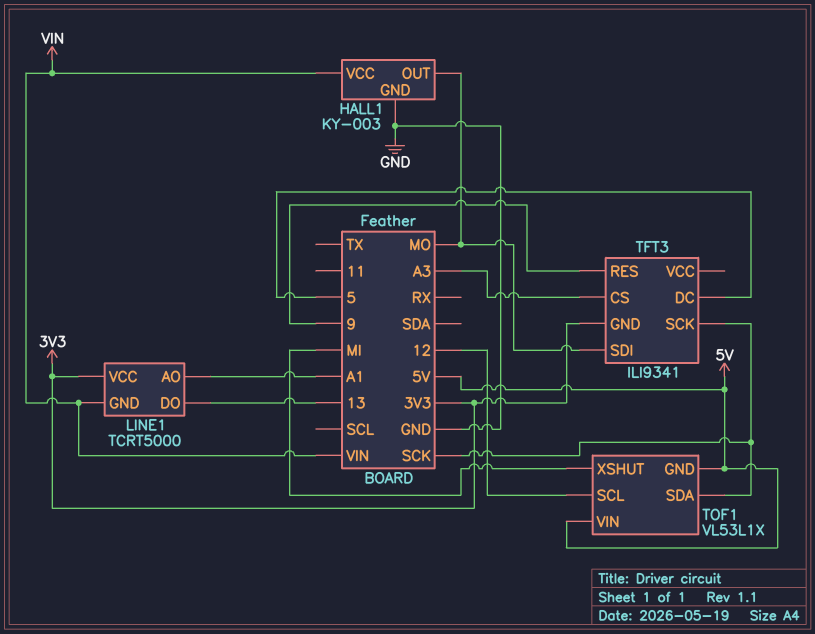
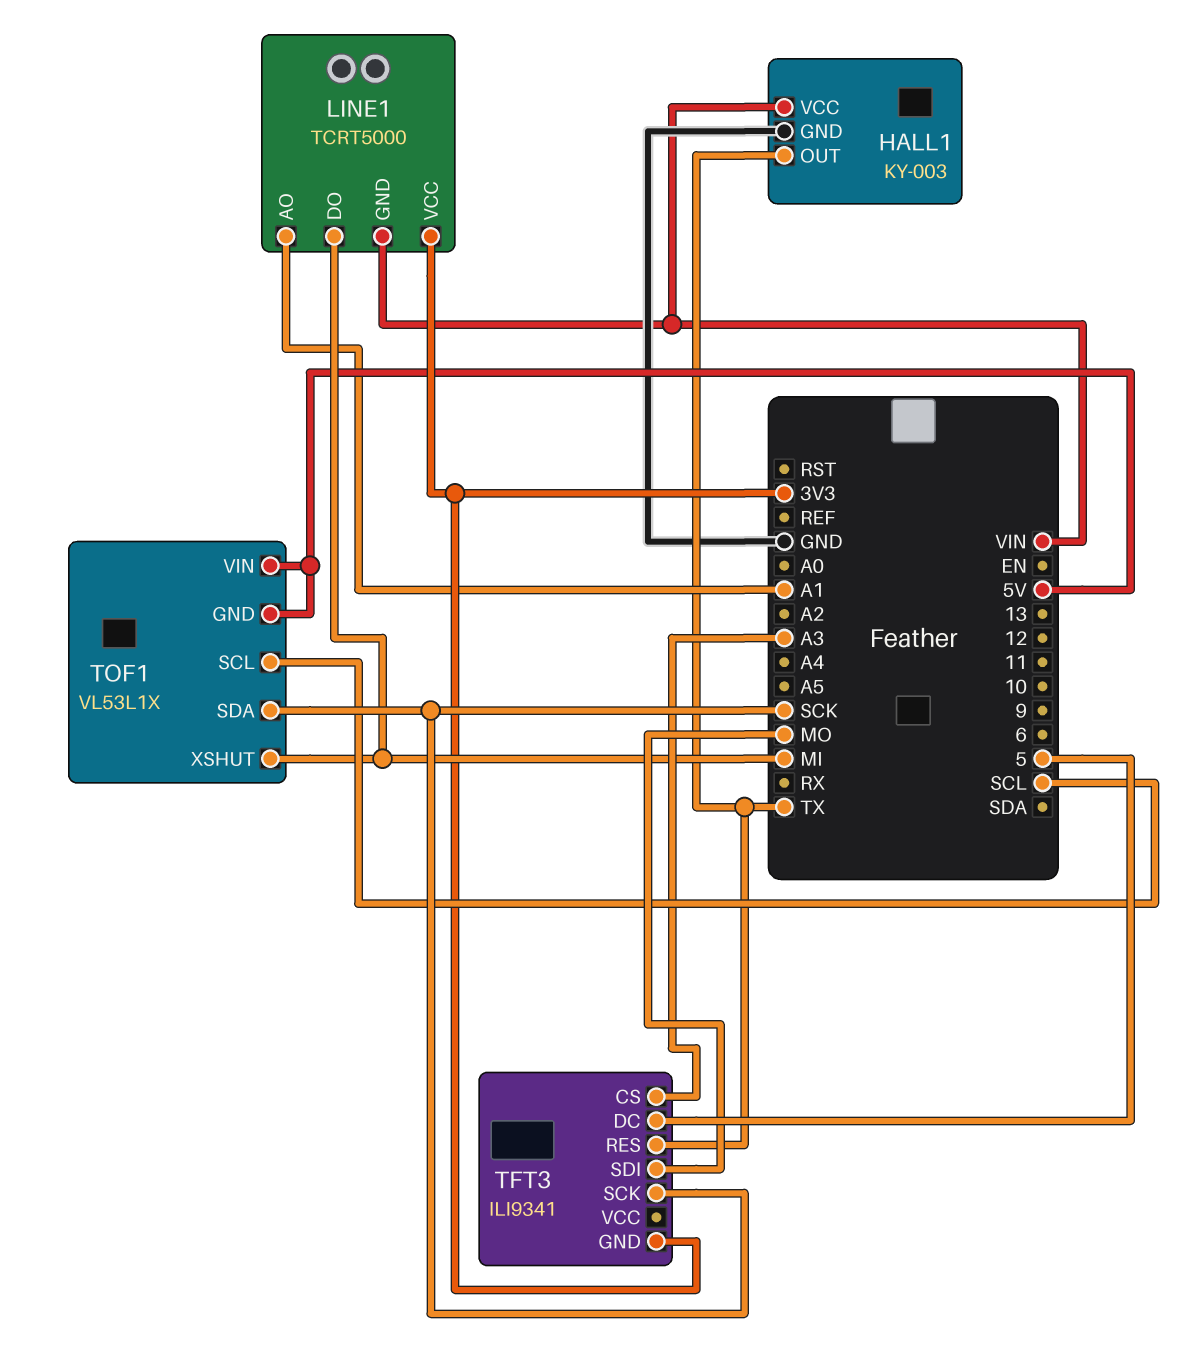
HALL1 pin OUT: MO -> TX
LINE1 pin DO: 13 -> MI
TFT3 pin RES: 9 -> TX
TOF1 pin SCL: 12 -> SCL

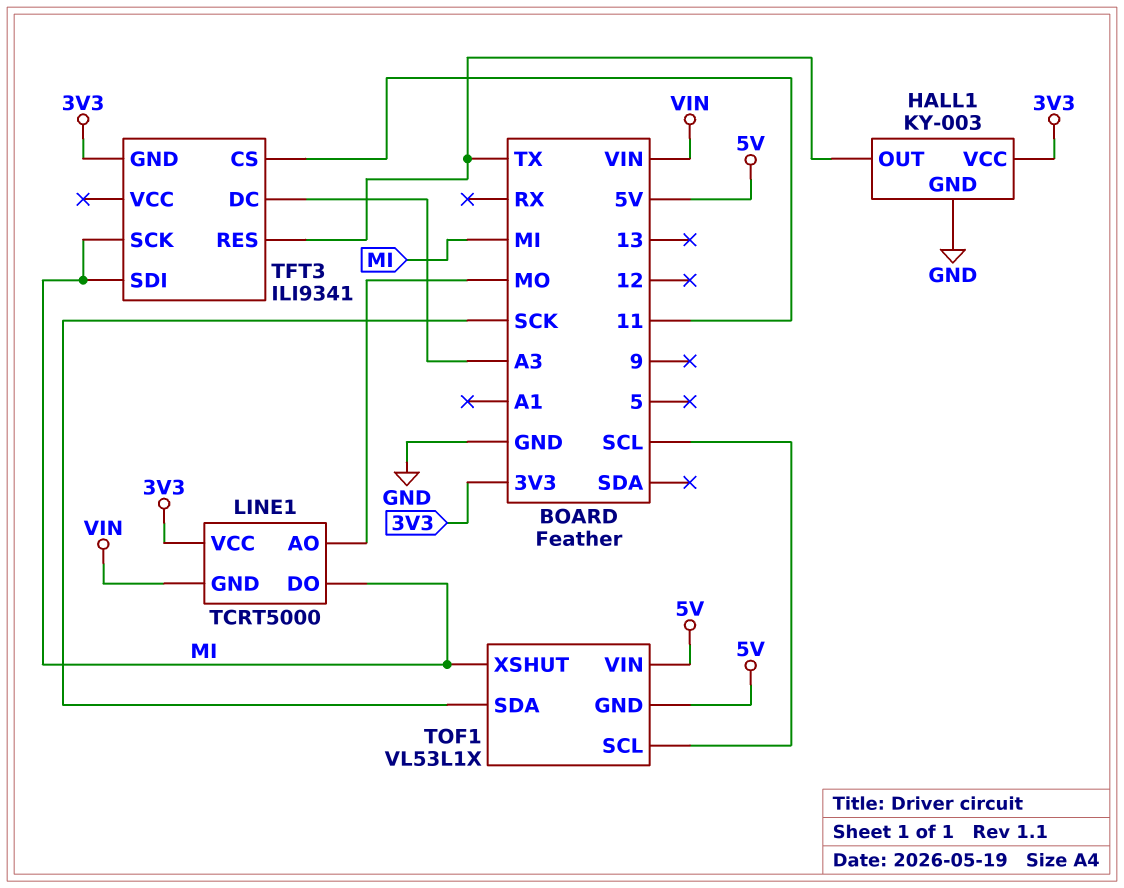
HALL1 pin VCC: VIN -> 3V3
LINE1 pin AO: A1 -> MO
TFT3 pin CS: A3 -> 11
TFT3 pin DC: 5 -> A3
TFT3 pin SCK: SCK -> MI
TFT3 pin SDI: MO -> MI

